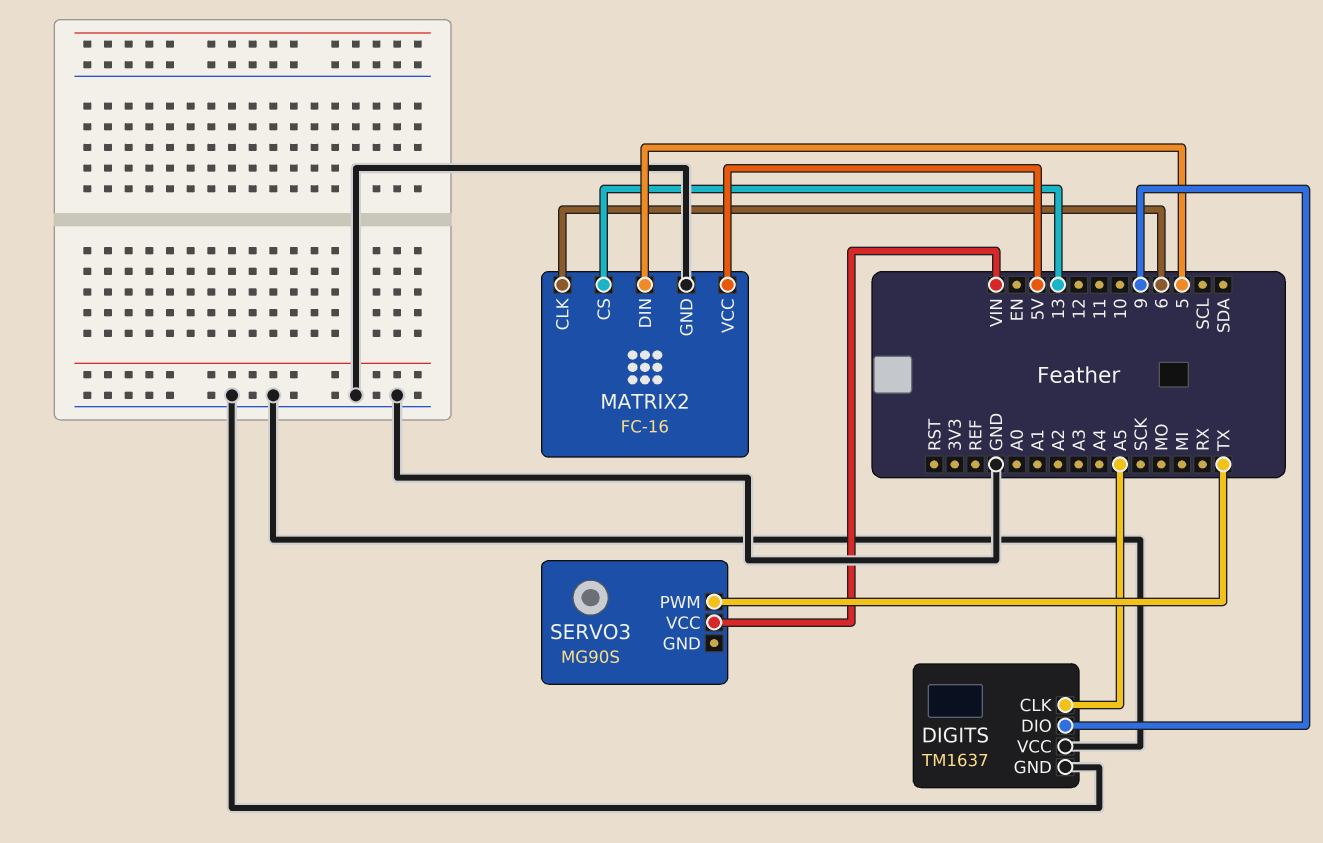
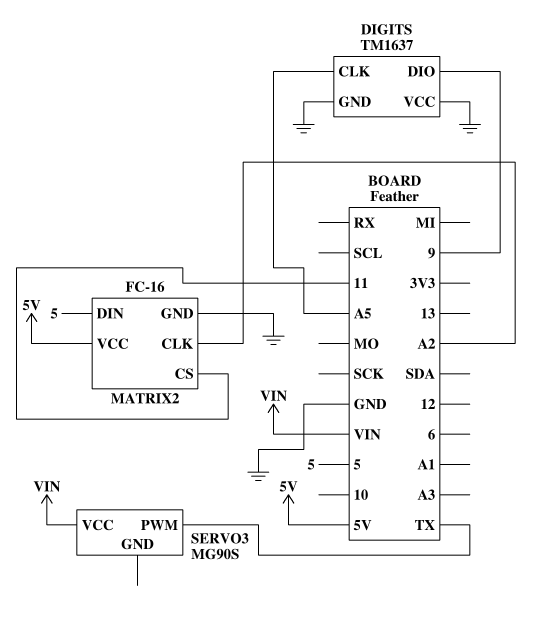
MATRIX2 pin CLK: 6 -> A2
MATRIX2 pin CS: 13 -> 11

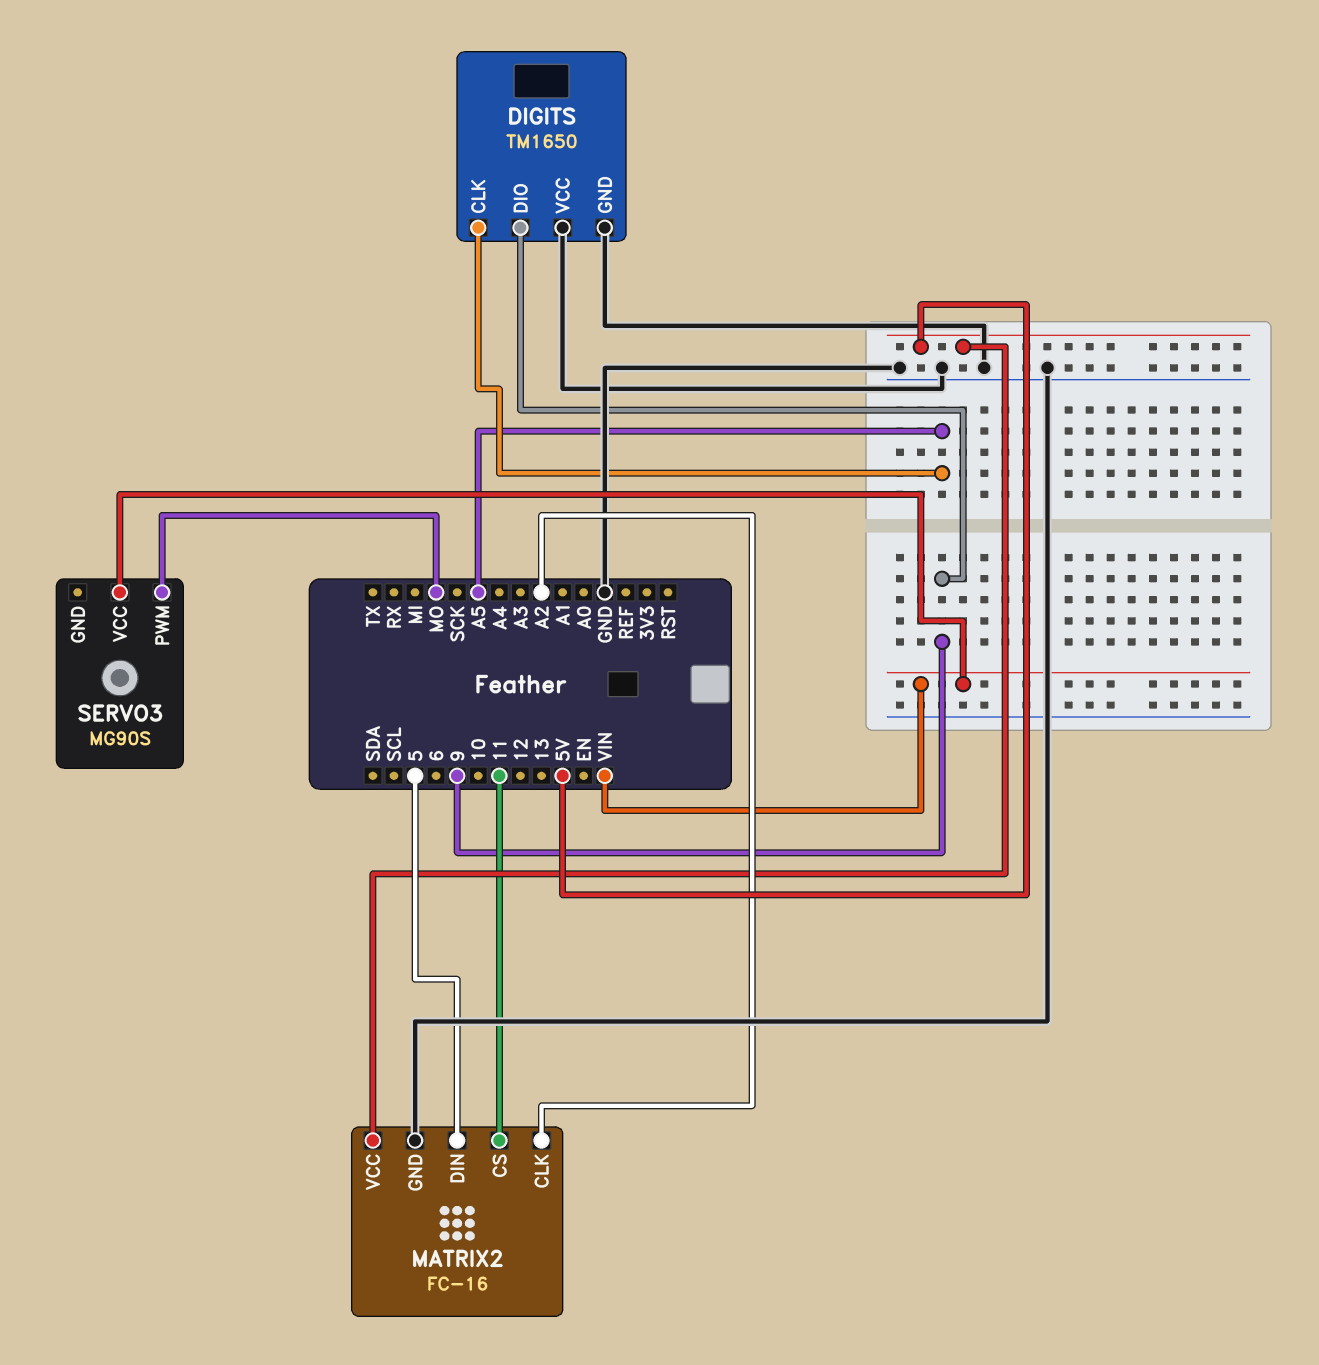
DIGITS: TM1637 -> TM1650
SERVO3 pin PWM: TX -> MO

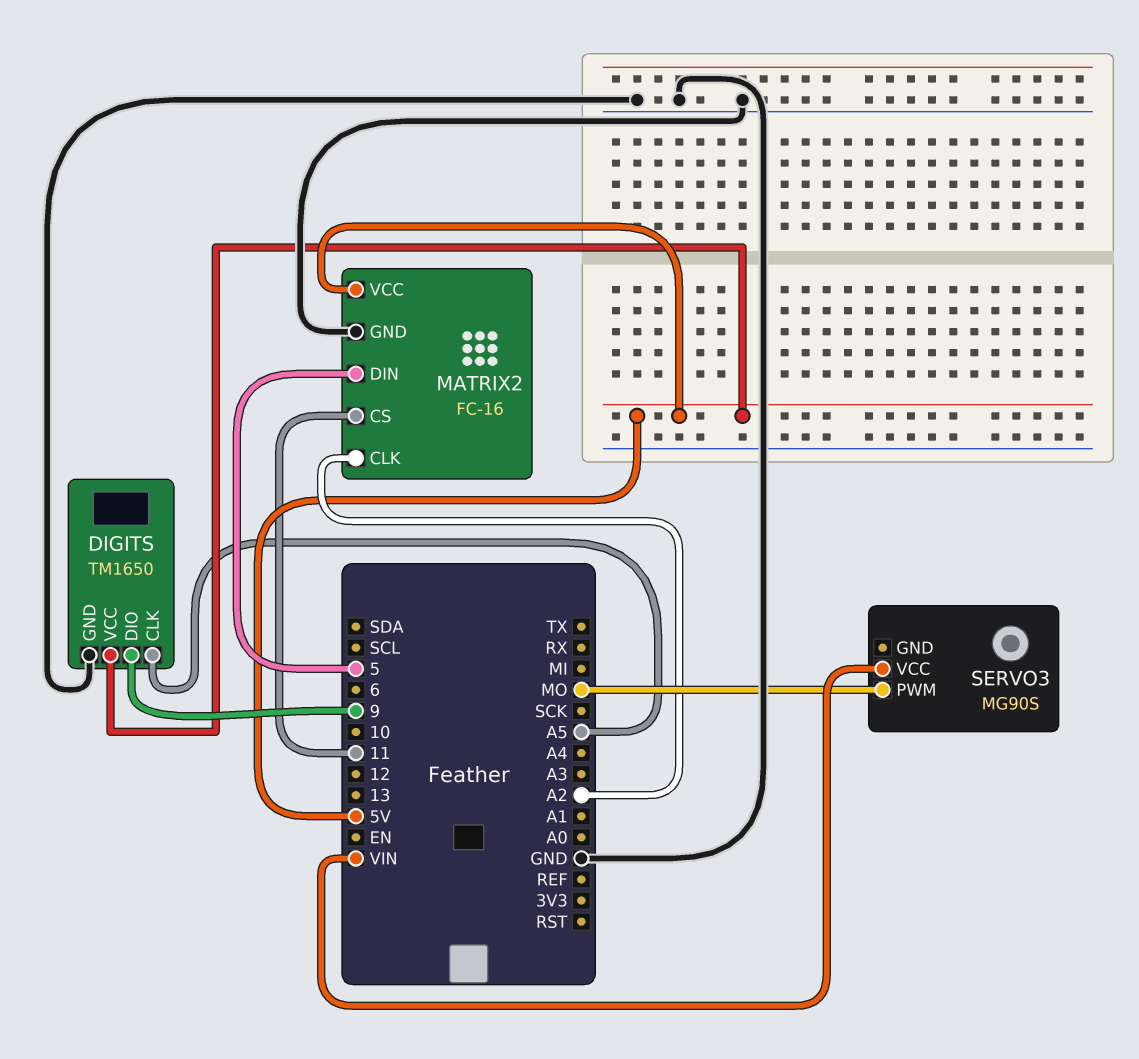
DIGITS pin VCC: GND -> 5V

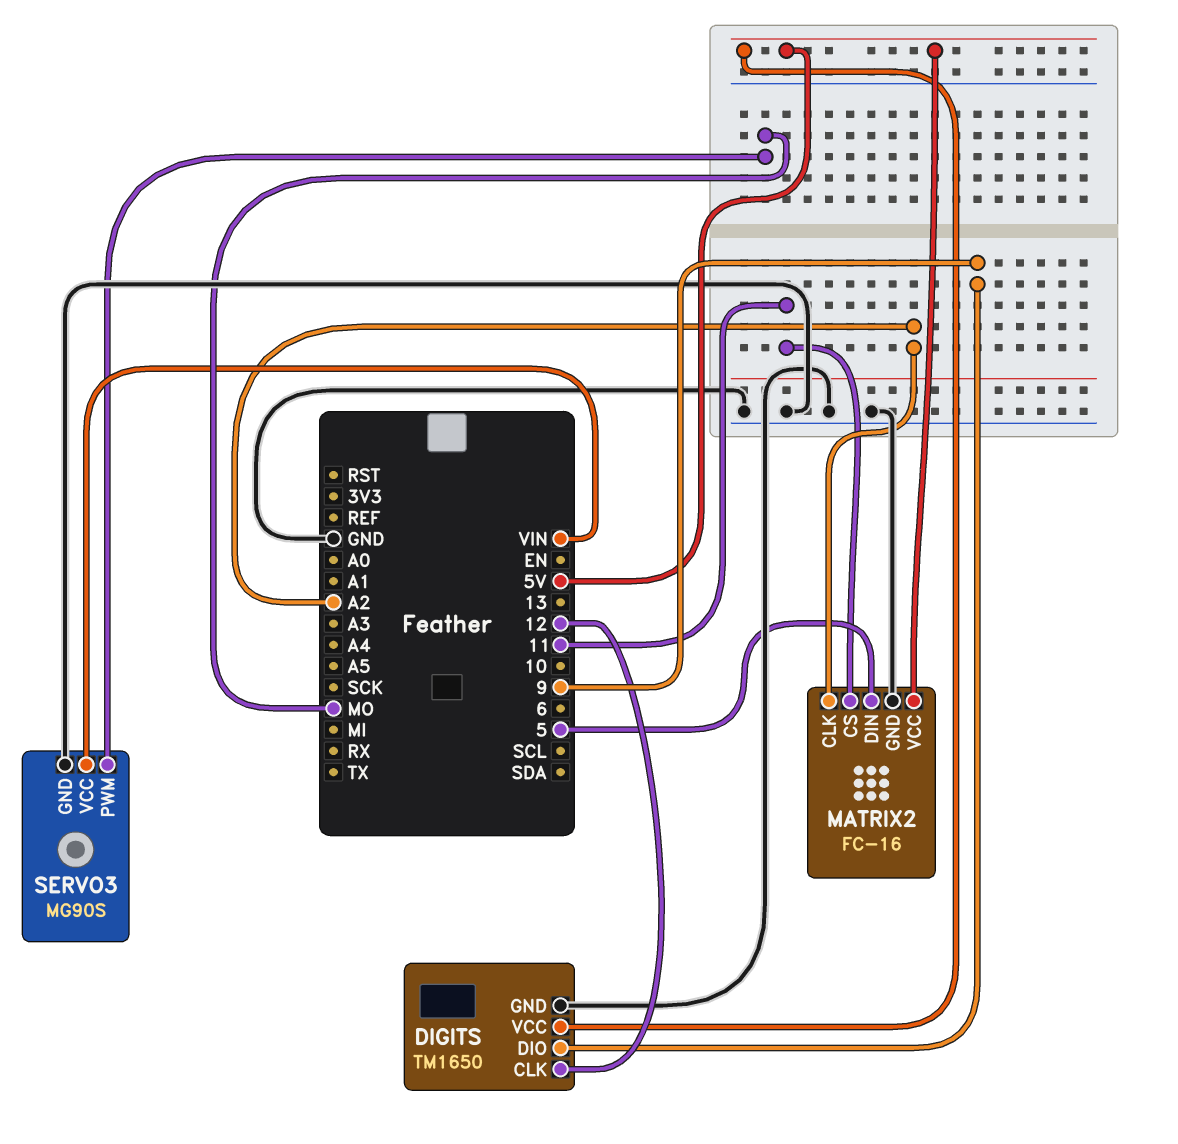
DIGITS pin CLK: A5 -> 12
SERVO3 pin GND: none -> GND

